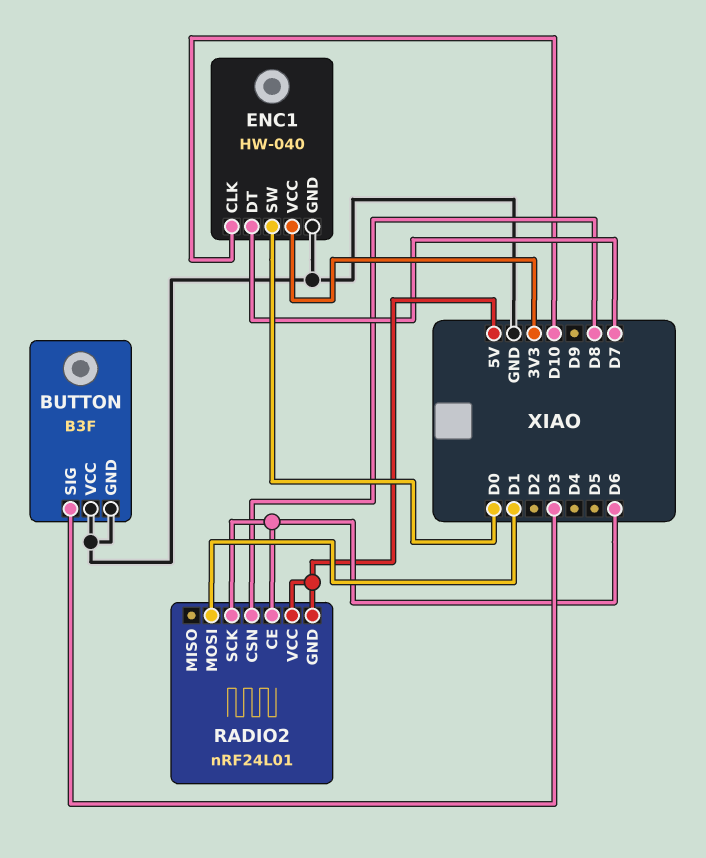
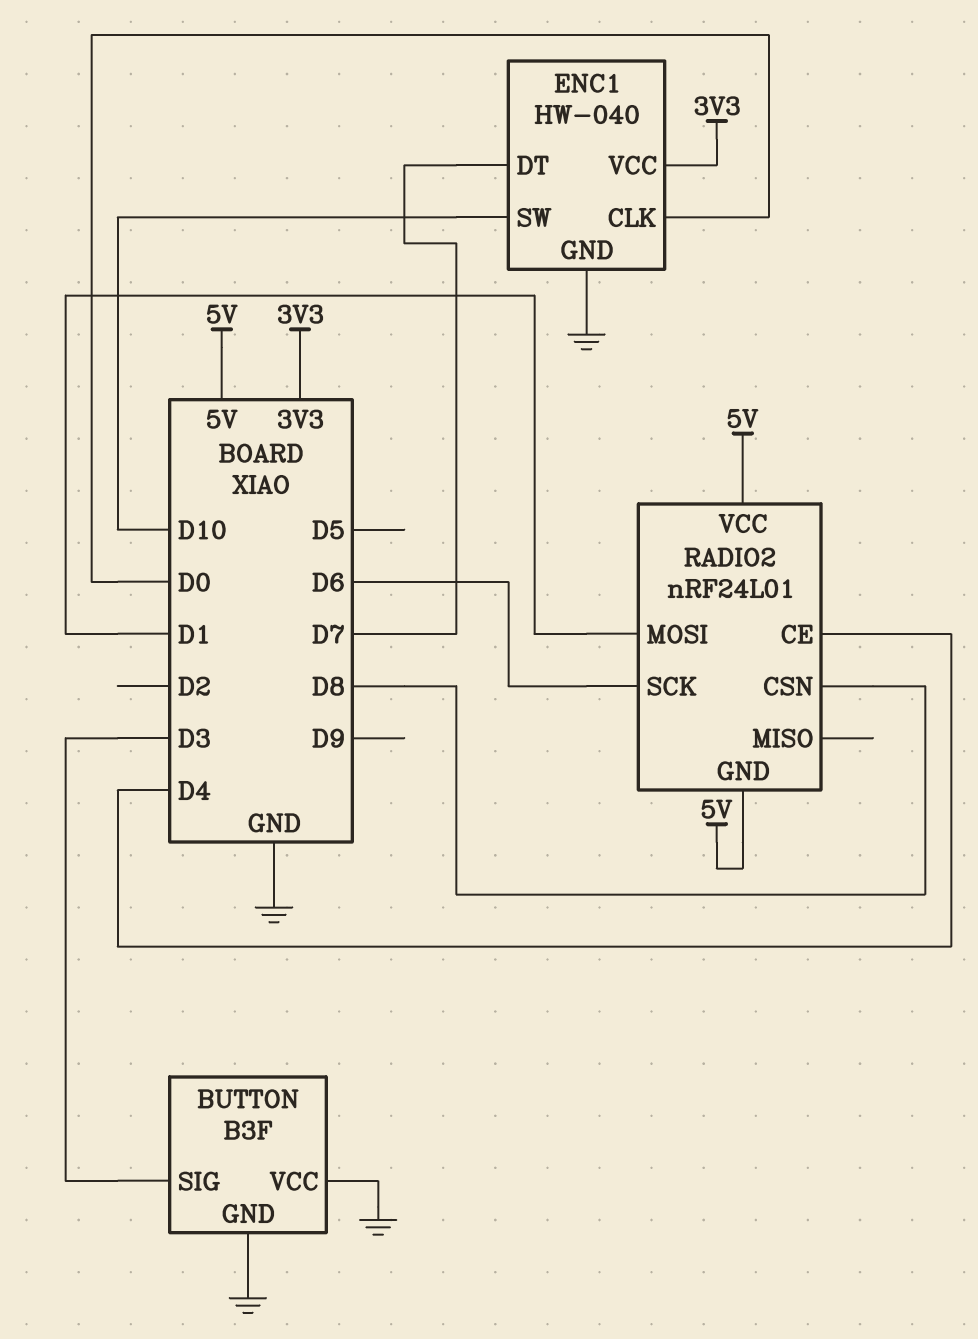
ENC1 pin CLK: D10 -> D0
ENC1 pin SW: D0 -> D10
RADIO2 pin CE: D6 -> D4

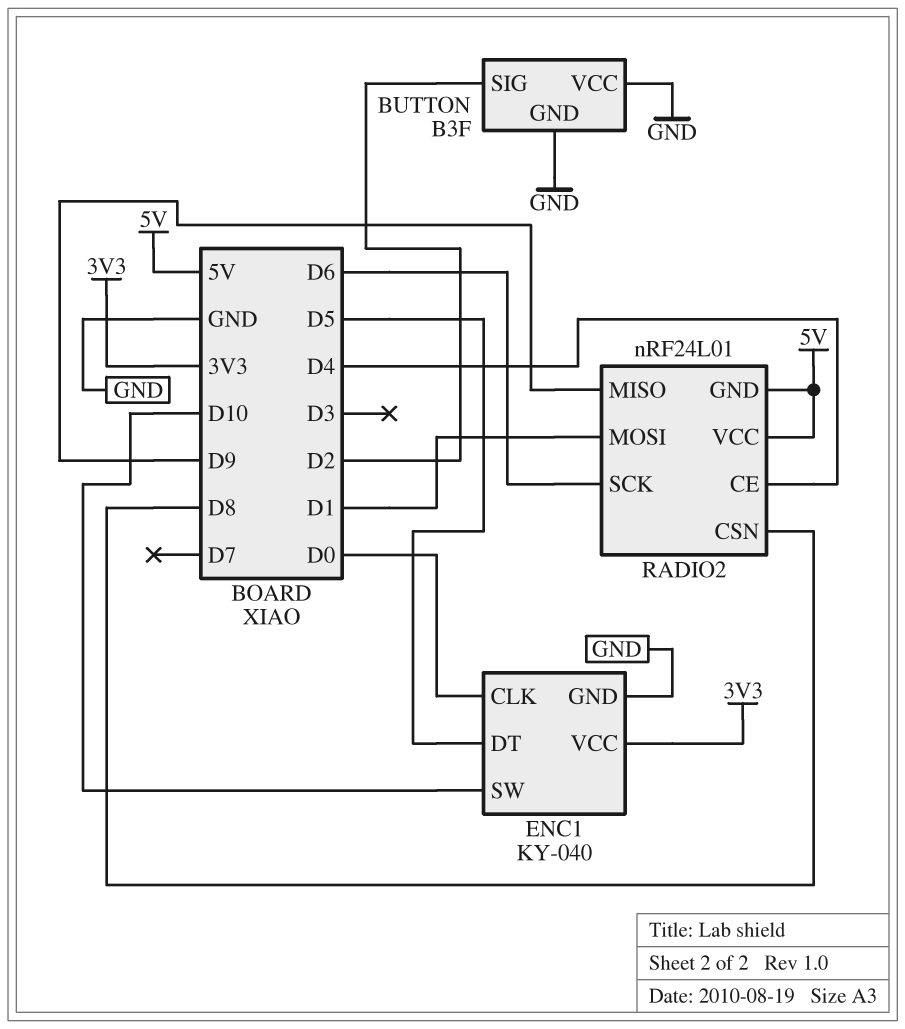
BUTTON pin SIG: D3 -> D2
ENC1: HW-040 -> KY-040
ENC1 pin DT: D7 -> D5
RADIO2 pin MISO: none -> D9

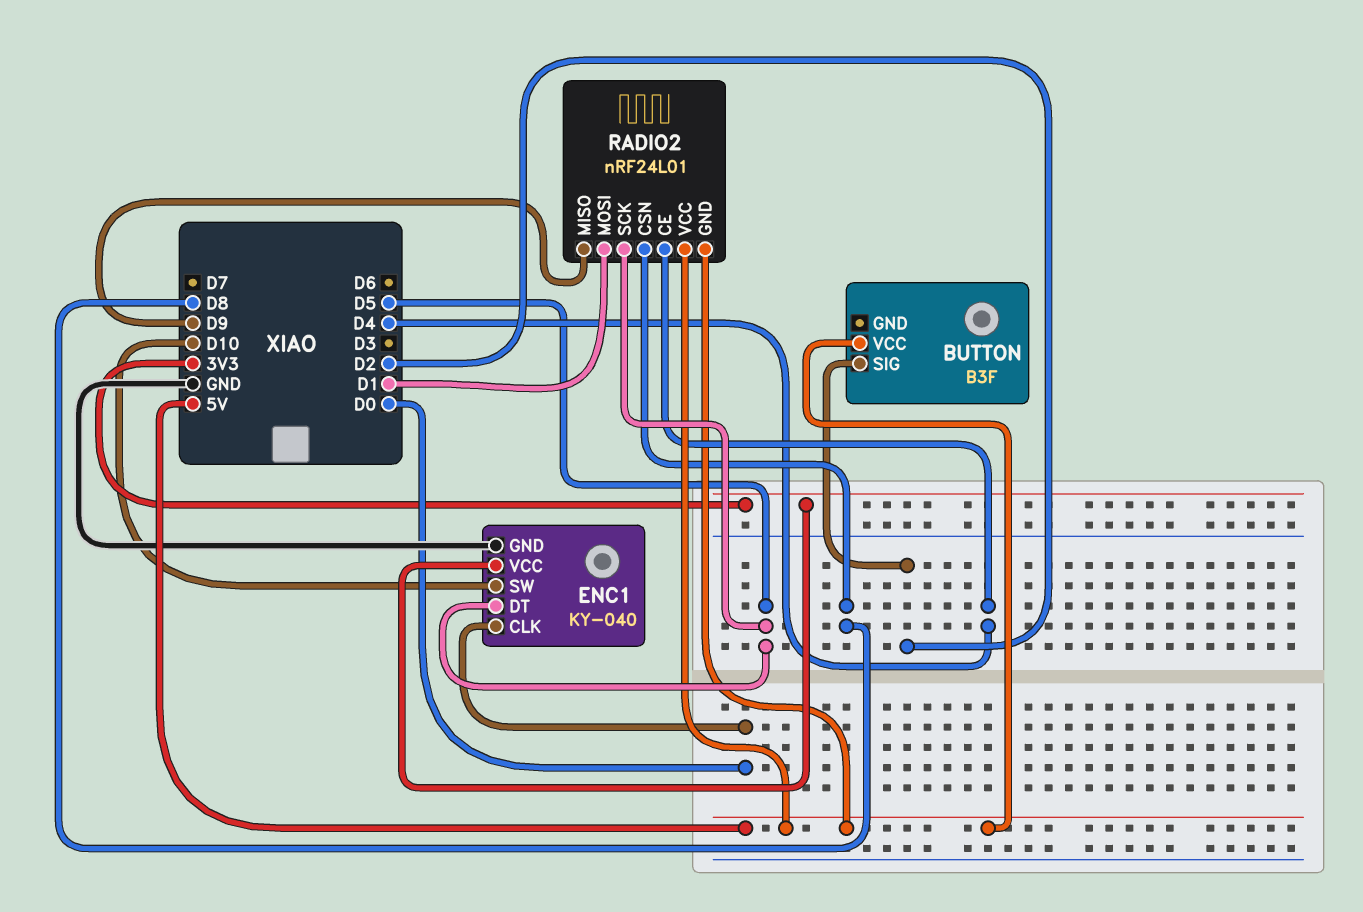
BUTTON pin GND: GND -> none
BUTTON pin VCC: GND -> 5V
RADIO2 pin SCK: D6 -> D5

